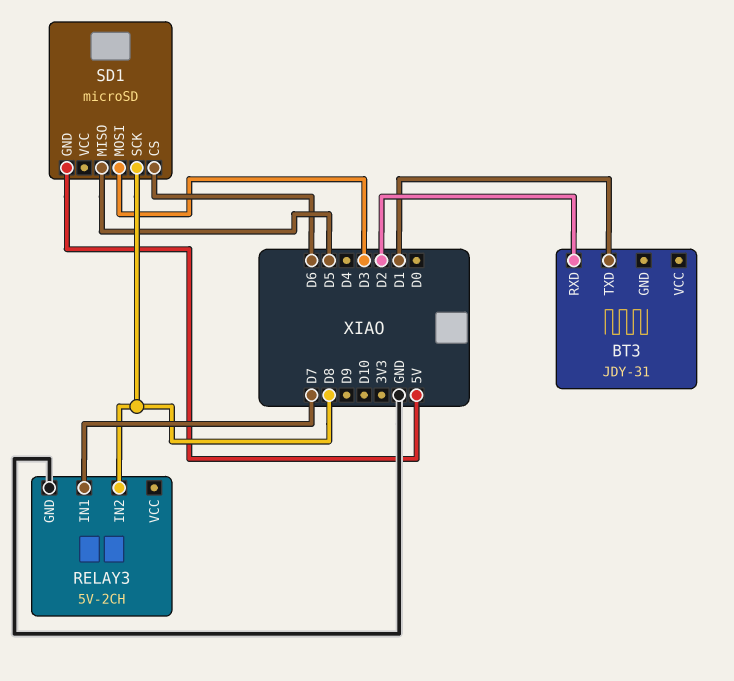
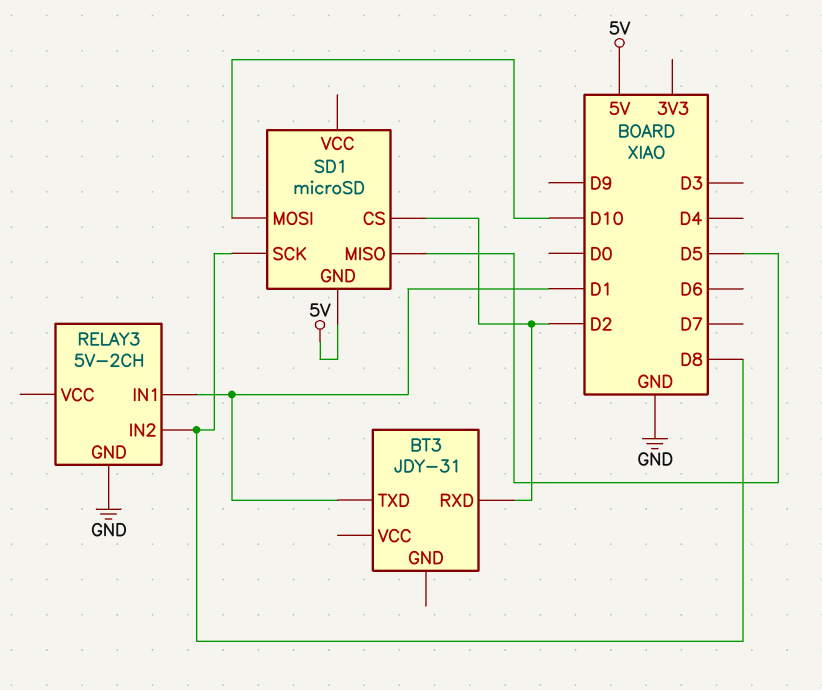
RELAY3 pin IN1: D7 -> D1
SD1 pin CS: D6 -> D2
SD1 pin MOSI: D3 -> D10

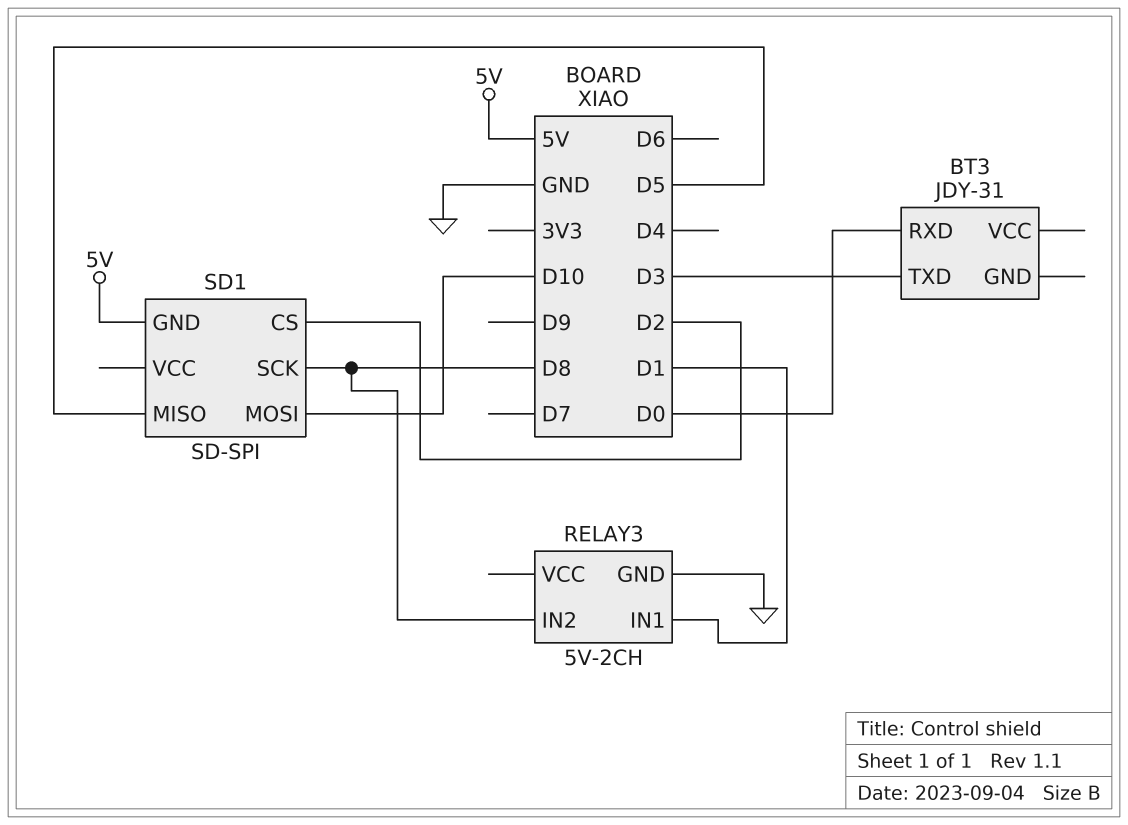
BT3 pin RXD: D2 -> D0
BT3 pin TXD: D1 -> D3
SD1: microSD -> SD-SPI

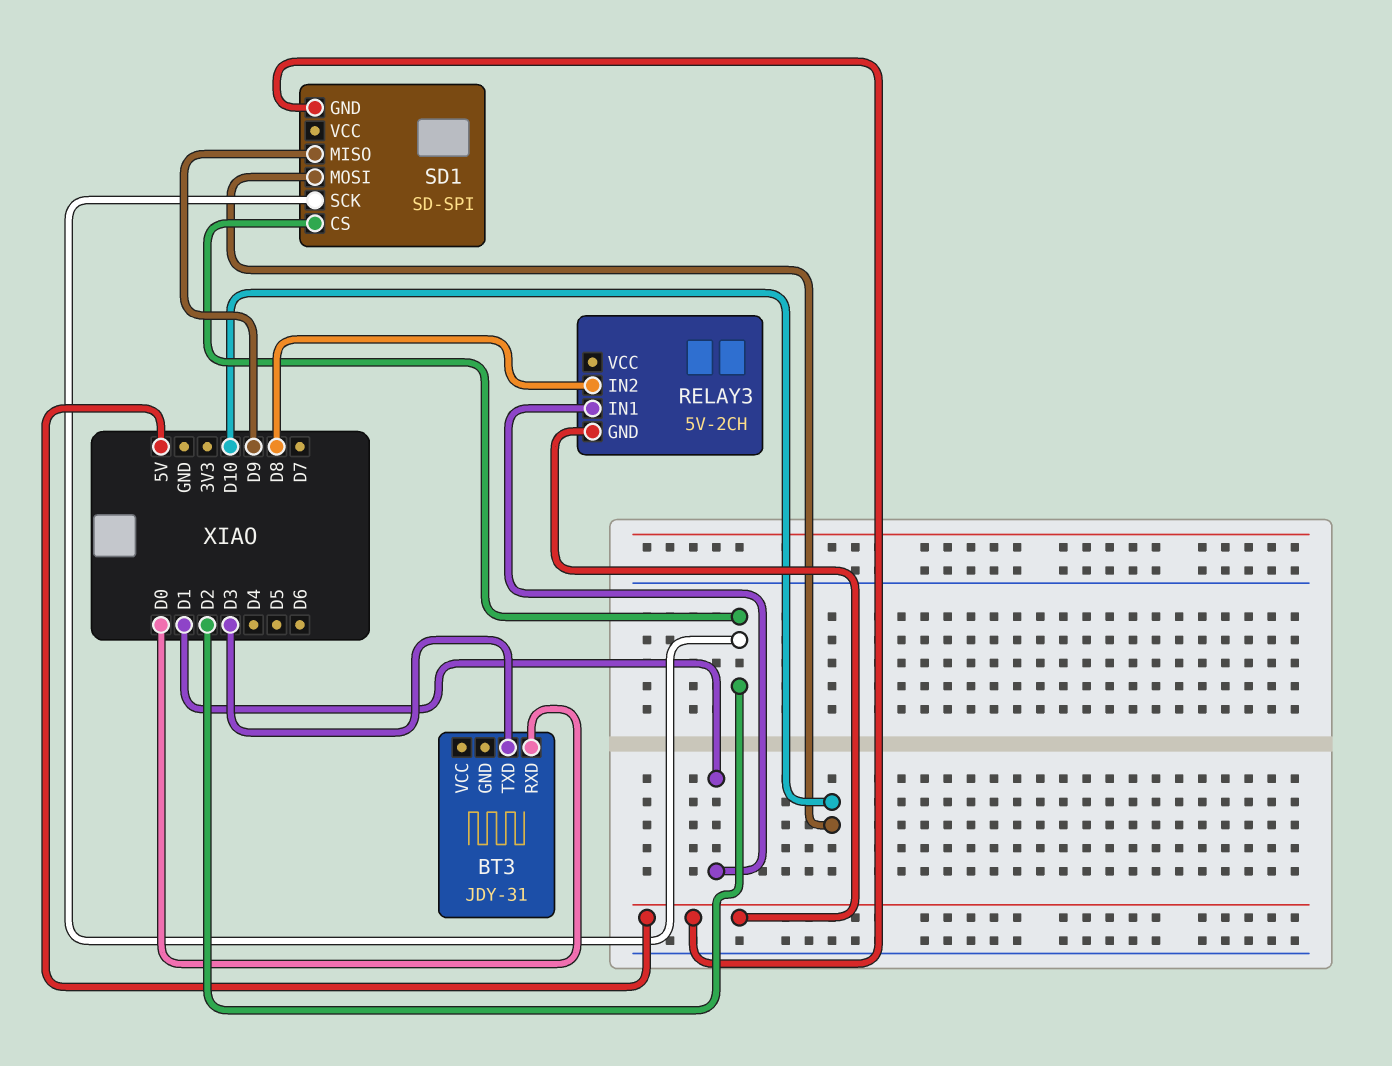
RELAY3 pin GND: GND -> 5V
SD1 pin MISO: D5 -> D9
SD1 pin SCK: D8 -> D2

